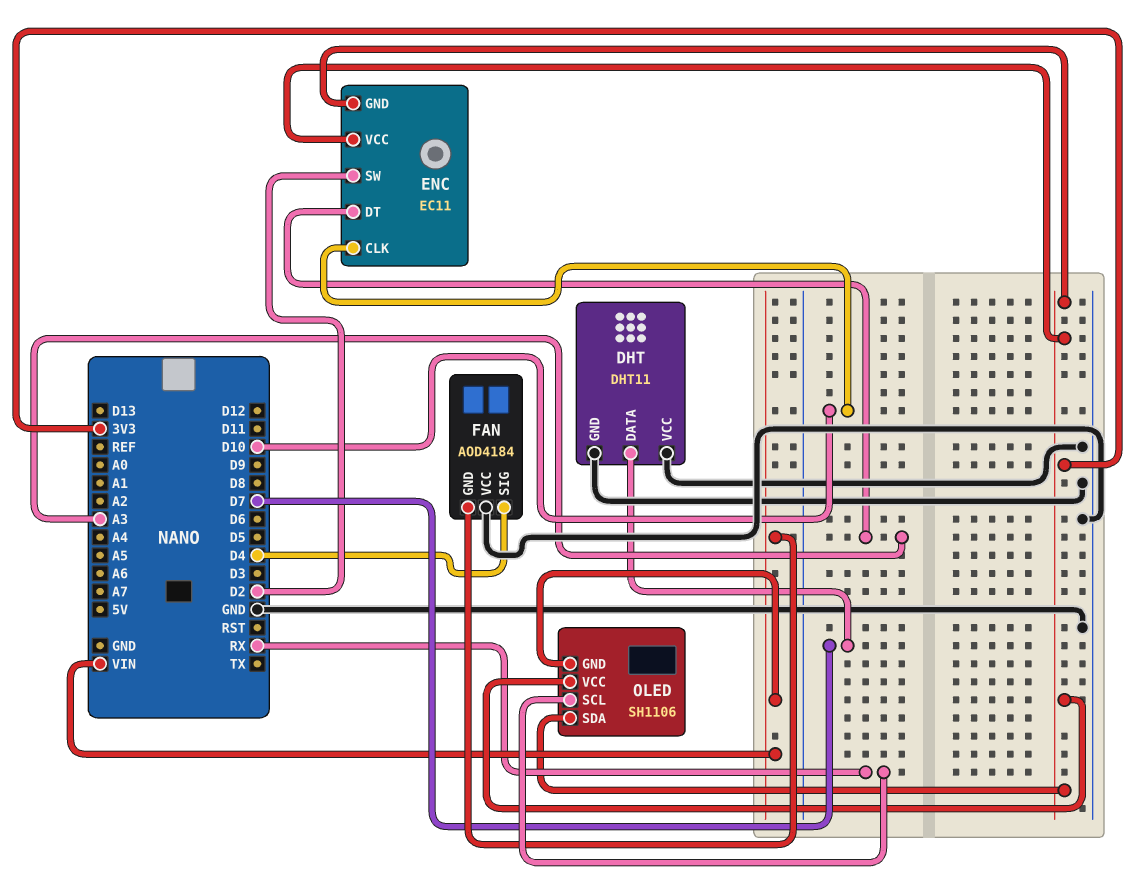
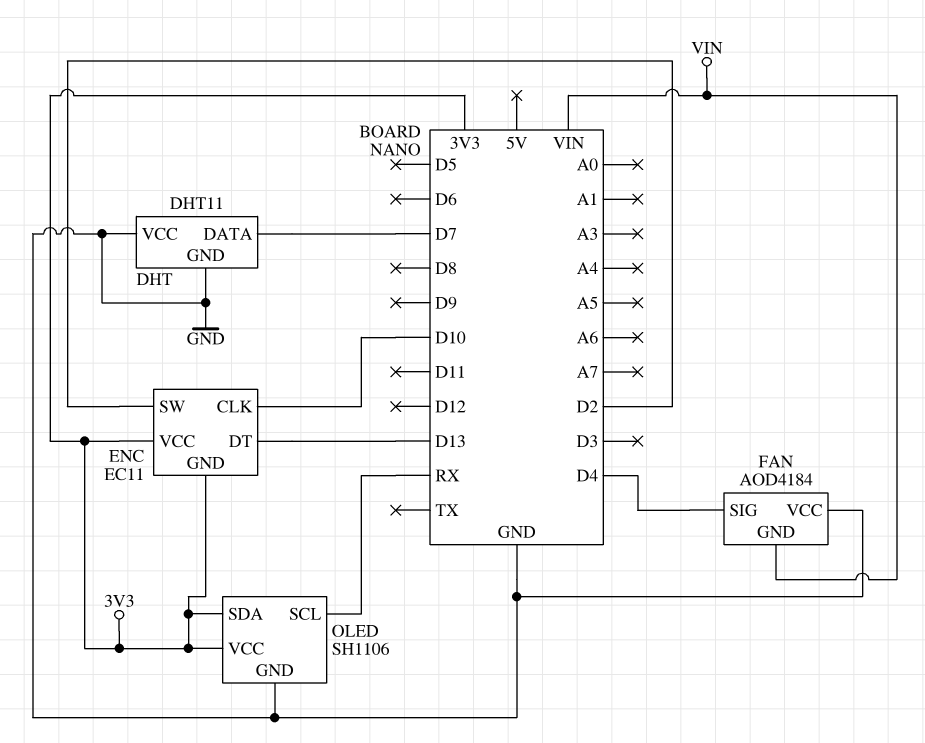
ENC pin DT: A3 -> D13
OLED pin GND: VIN -> GND

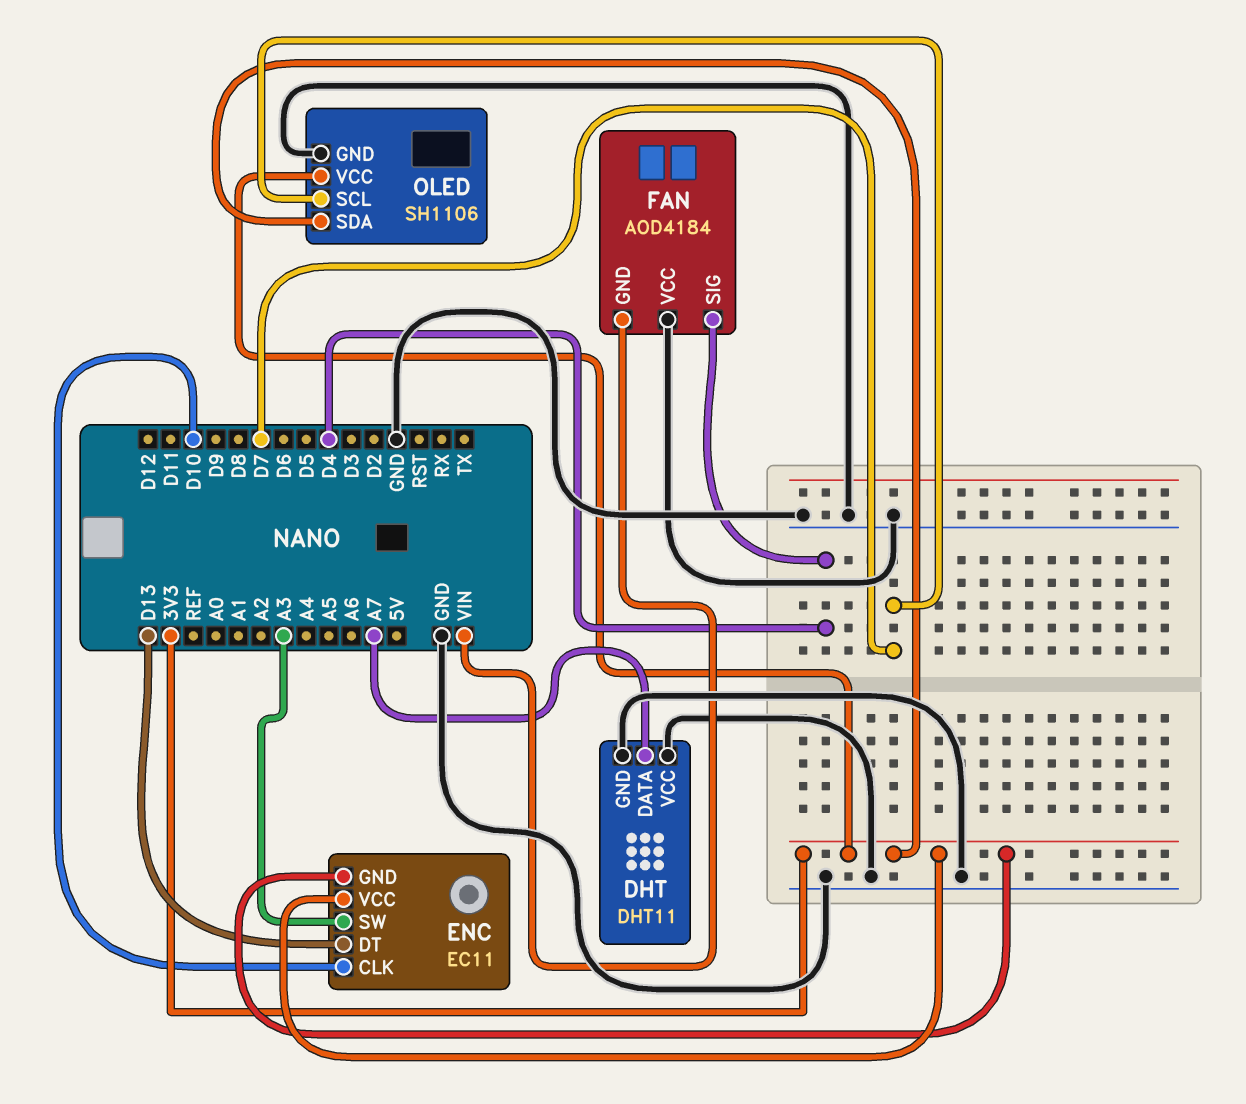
DHT pin DATA: D7 -> A7
ENC pin SW: D2 -> A3
OLED pin SCL: RX -> D7

